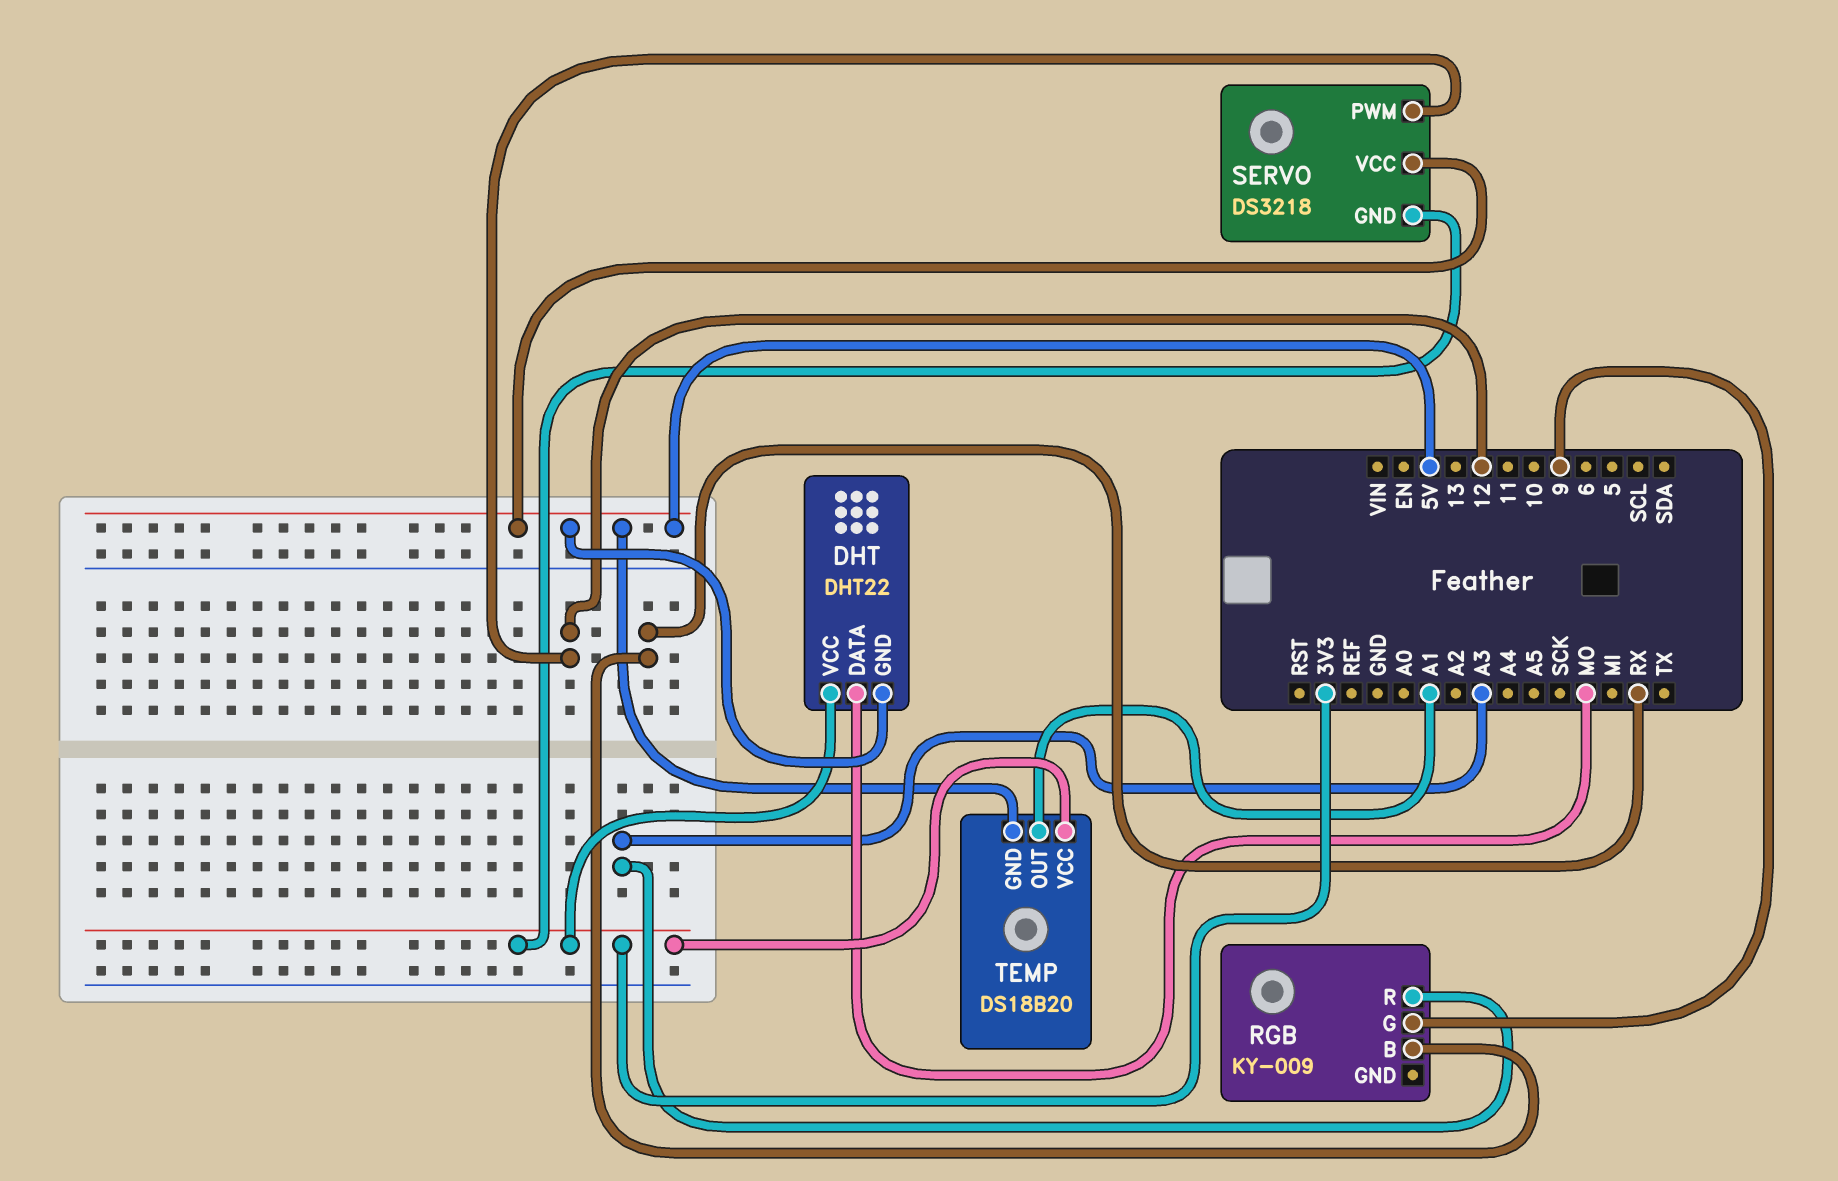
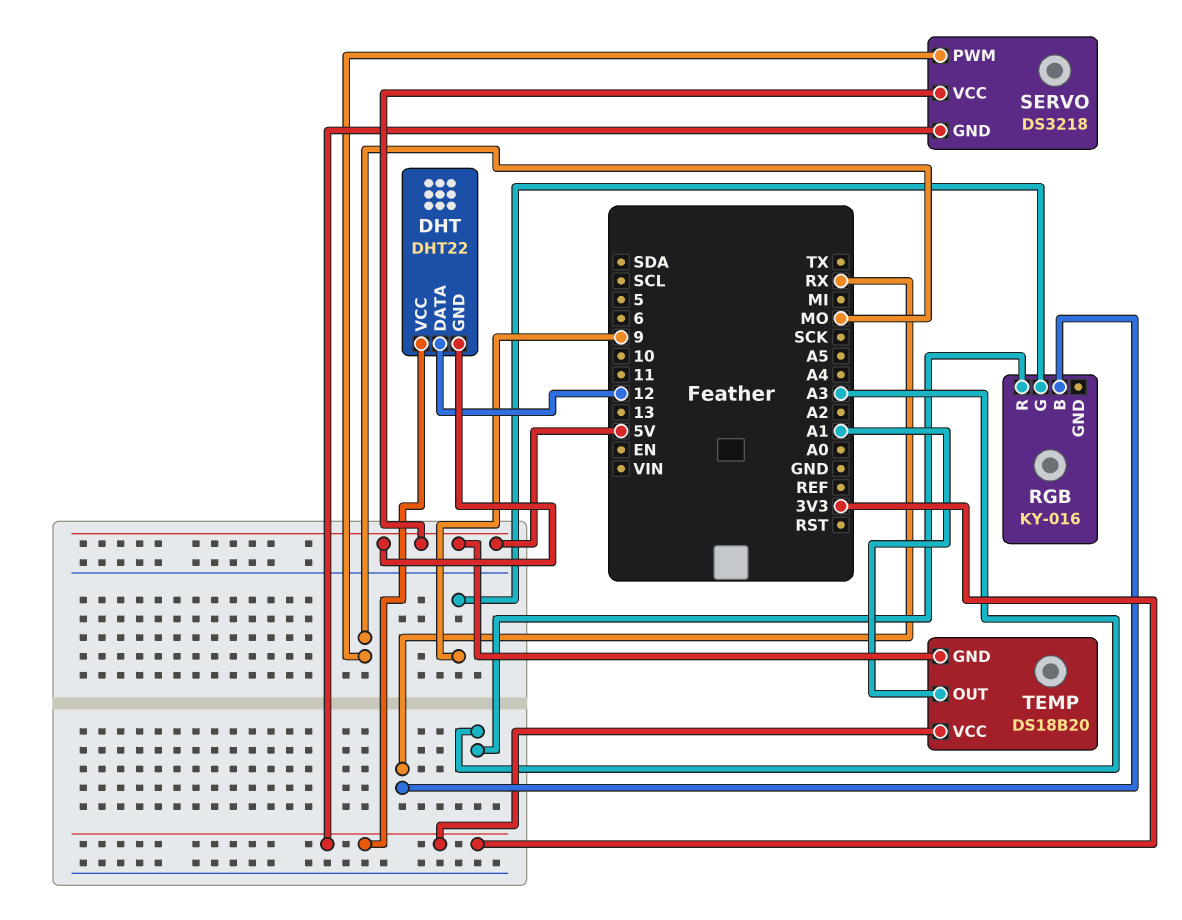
DHT pin DATA: MO -> 12
RGB: KY-009 -> KY-016
SERVO pin PWM: 12 -> MO

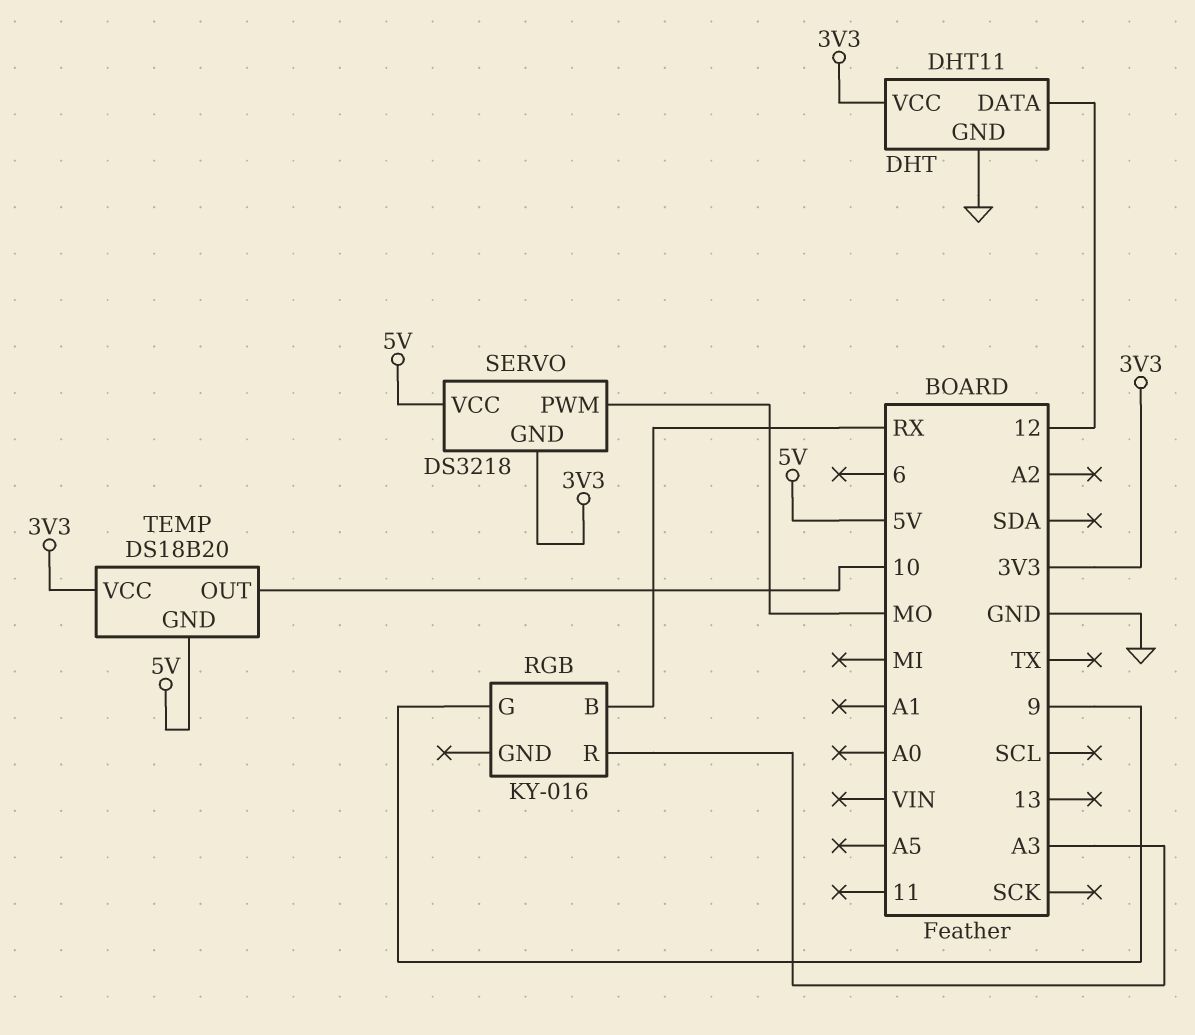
DHT: DHT22 -> DHT11
DHT pin GND: 5V -> GND
TEMP pin OUT: A1 -> 10

